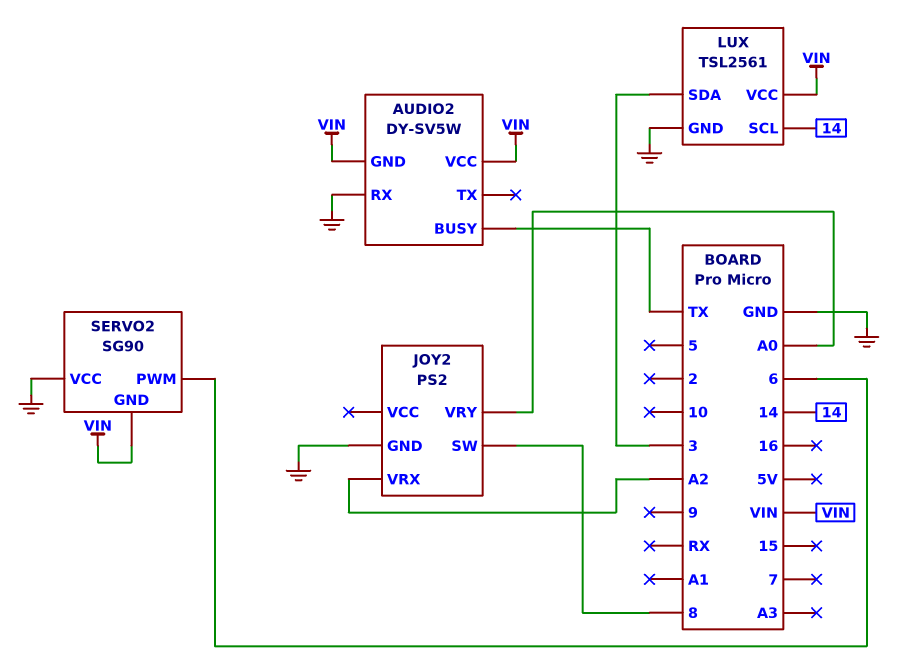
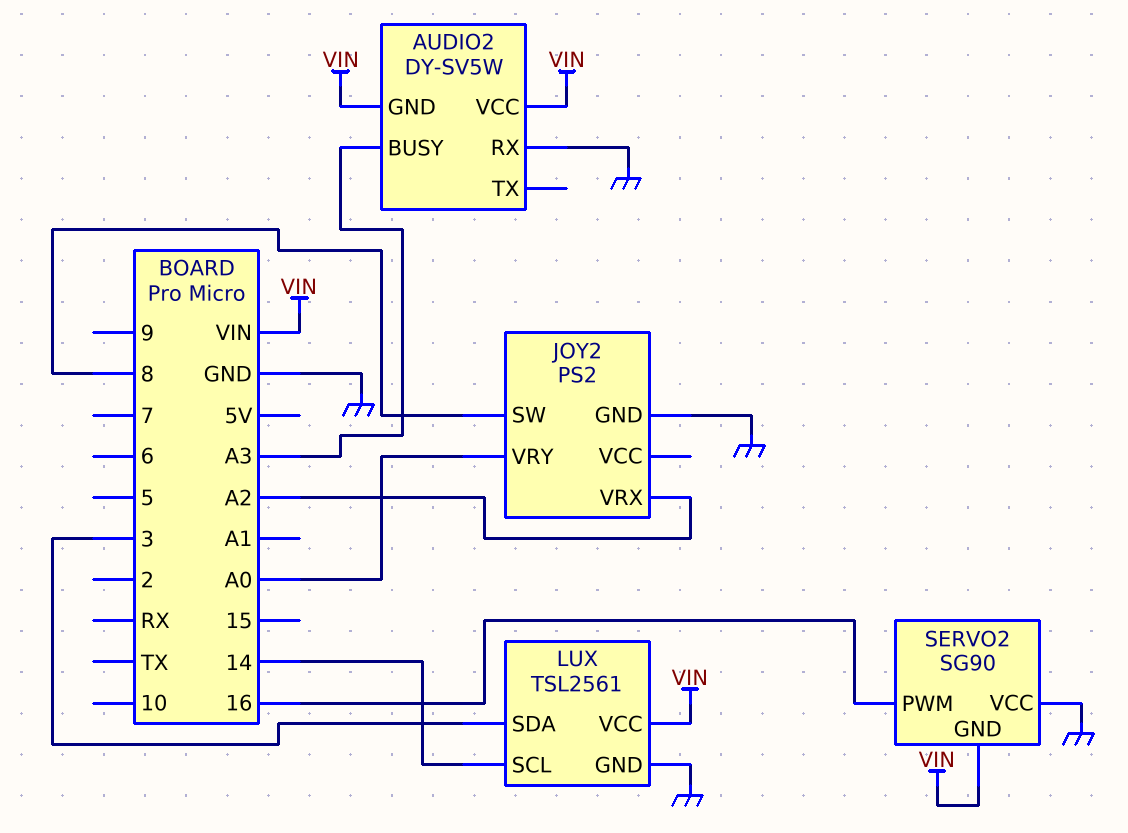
AUDIO2 pin BUSY: TX -> A3
SERVO2 pin PWM: 6 -> 16

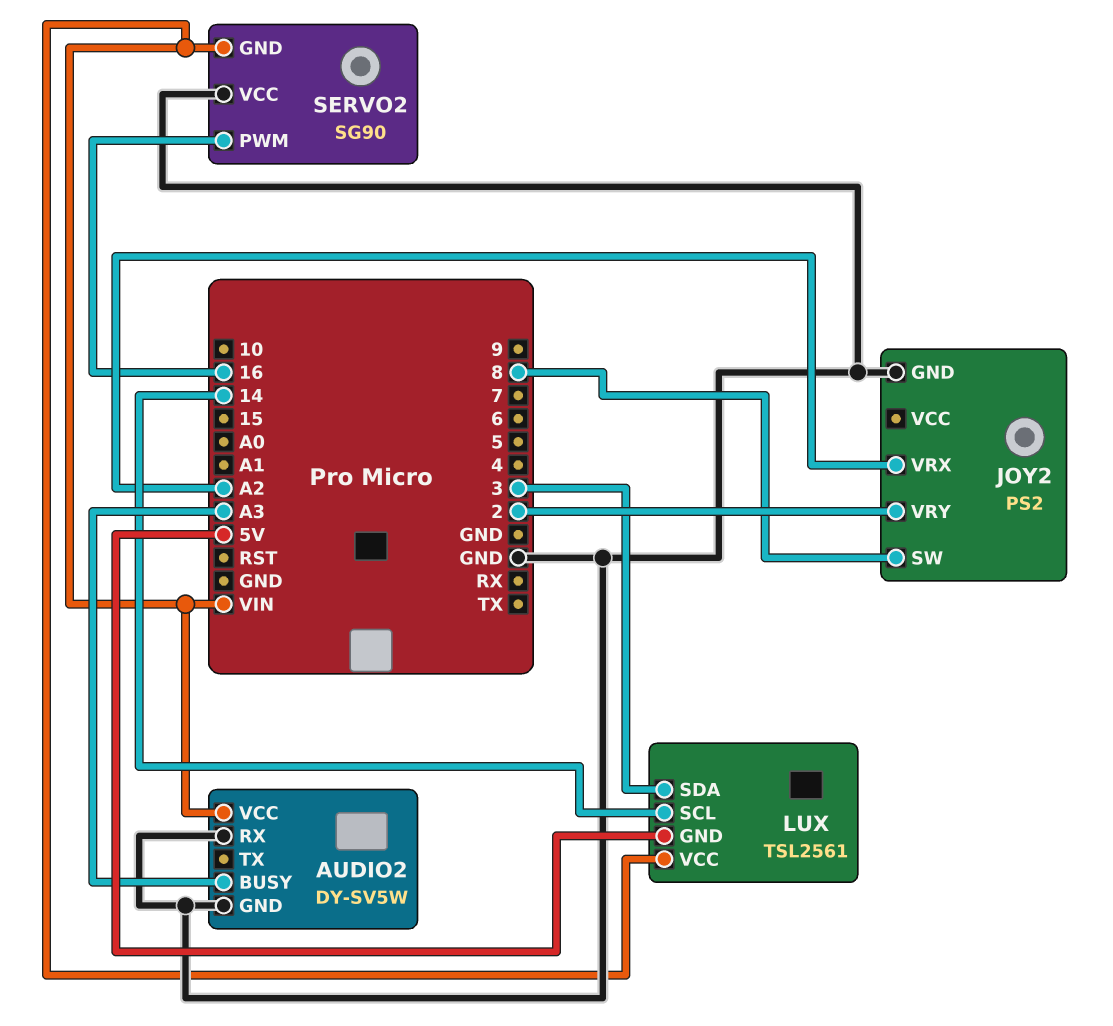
AUDIO2 pin GND: VIN -> GND
JOY2 pin VRY: A0 -> 2
LUX pin GND: GND -> 5V

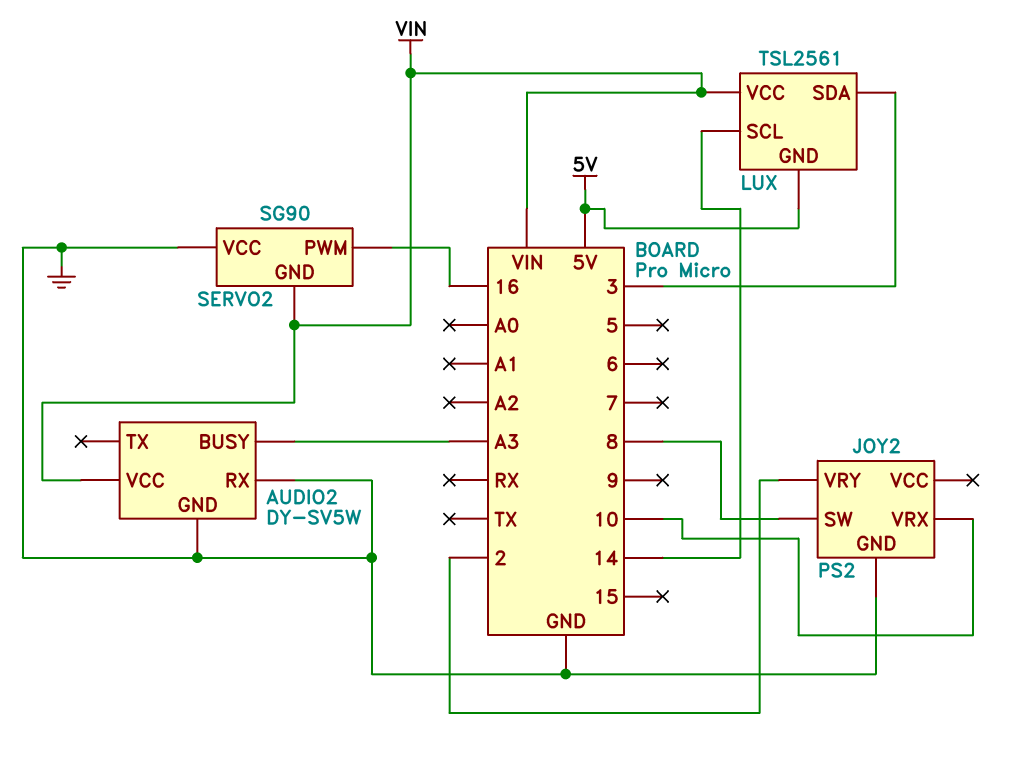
JOY2 pin VRX: A2 -> 10

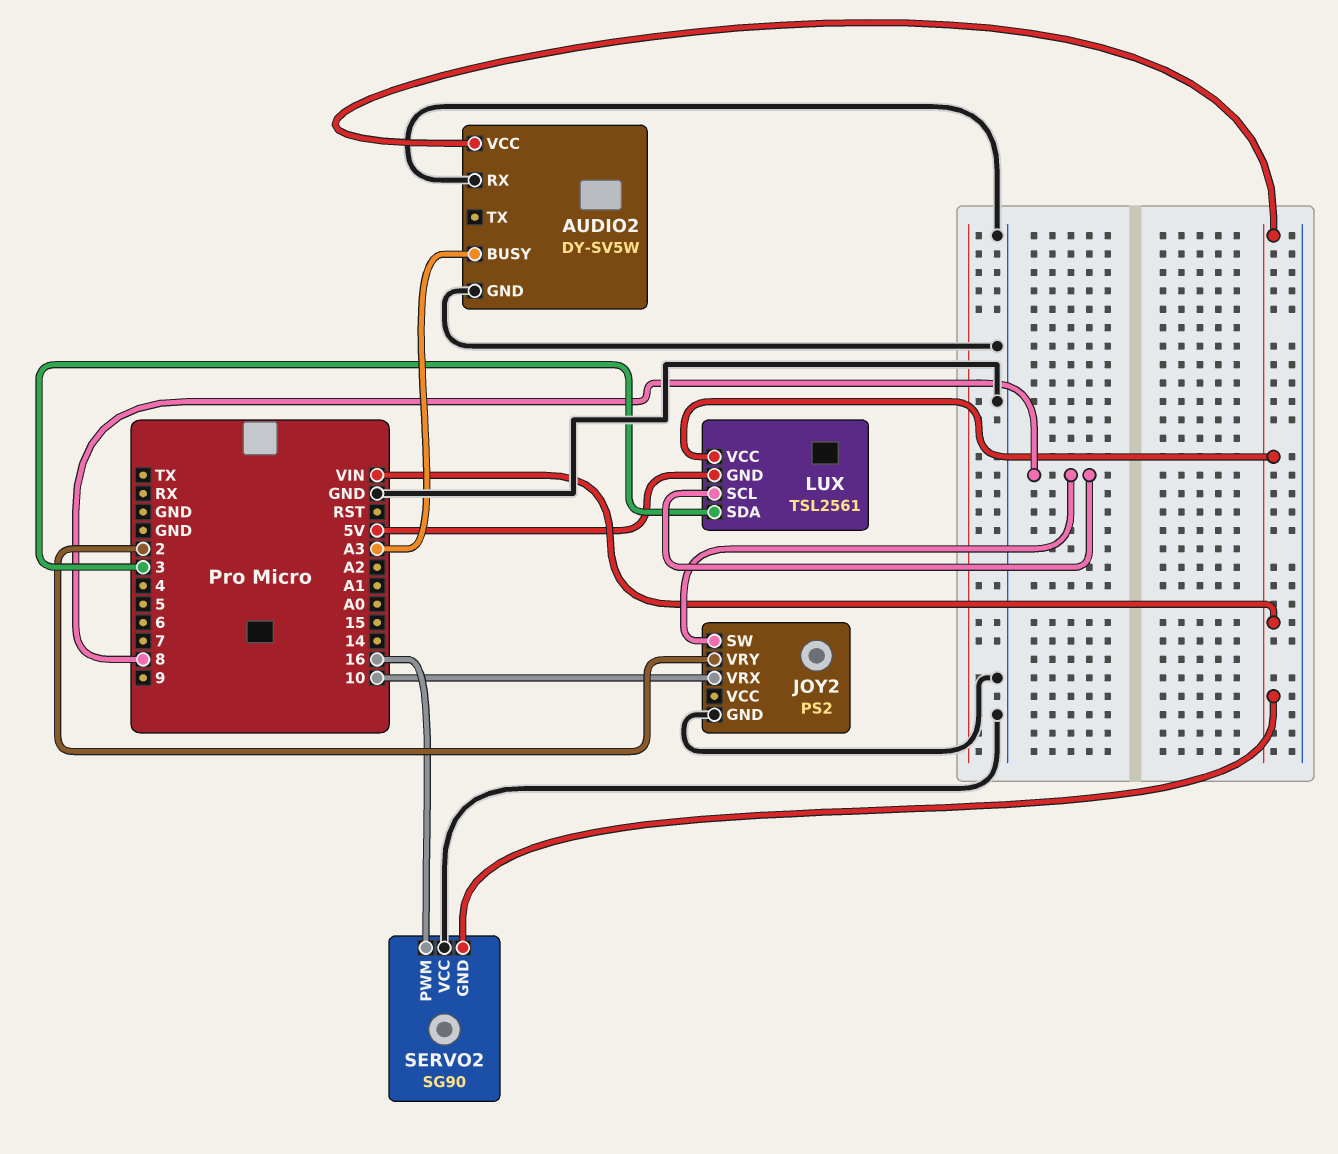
LUX pin SCL: 14 -> 8

